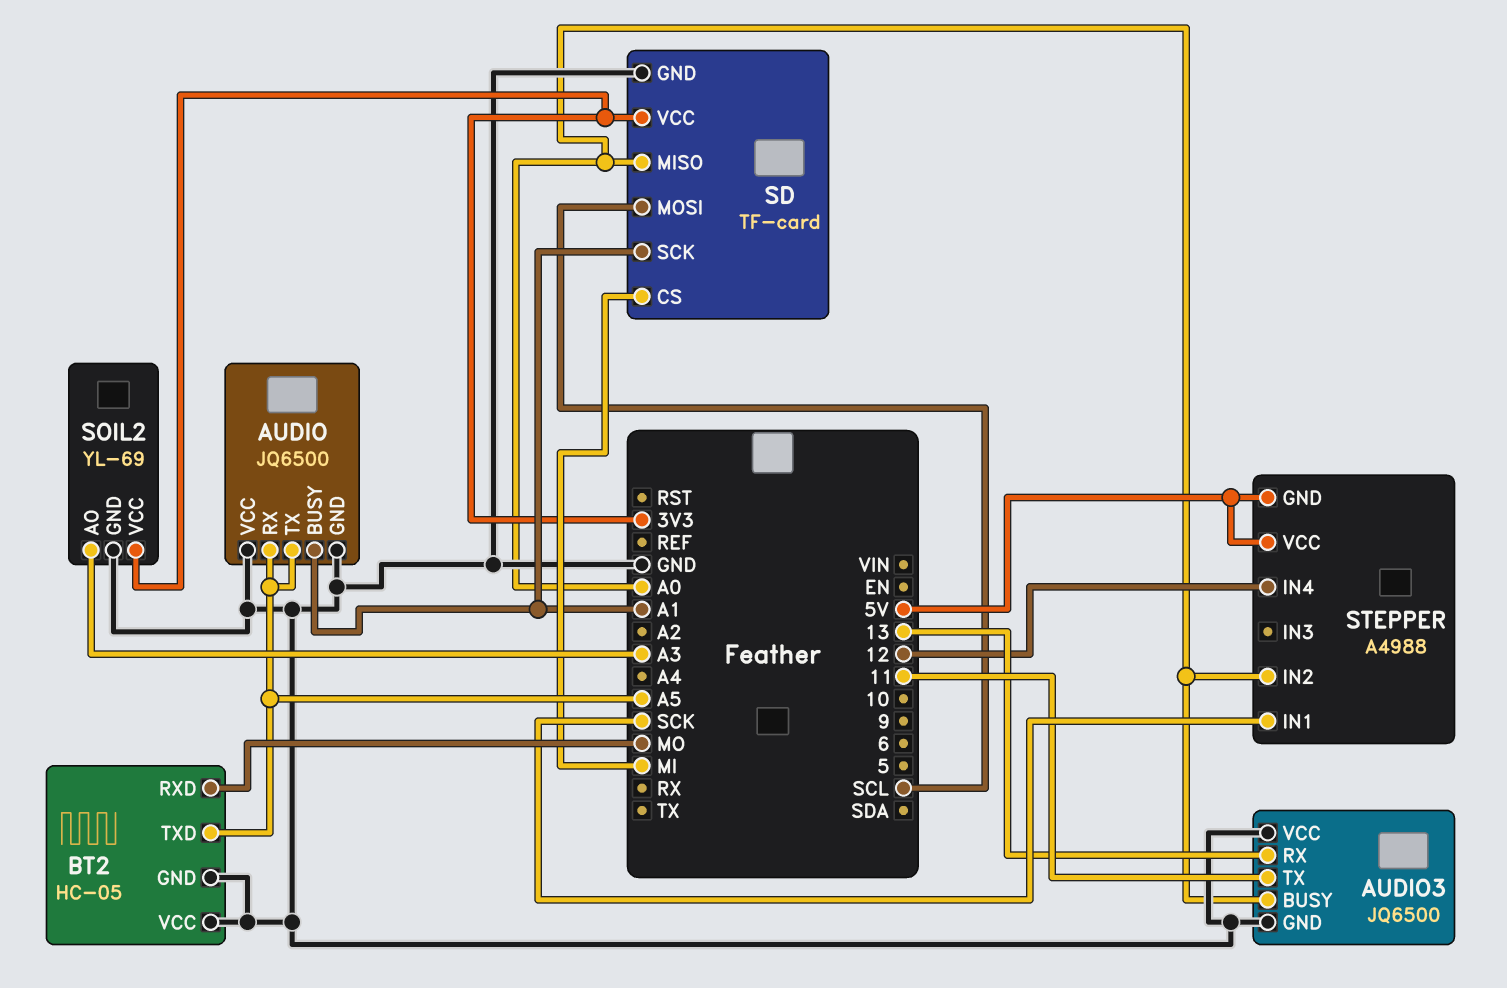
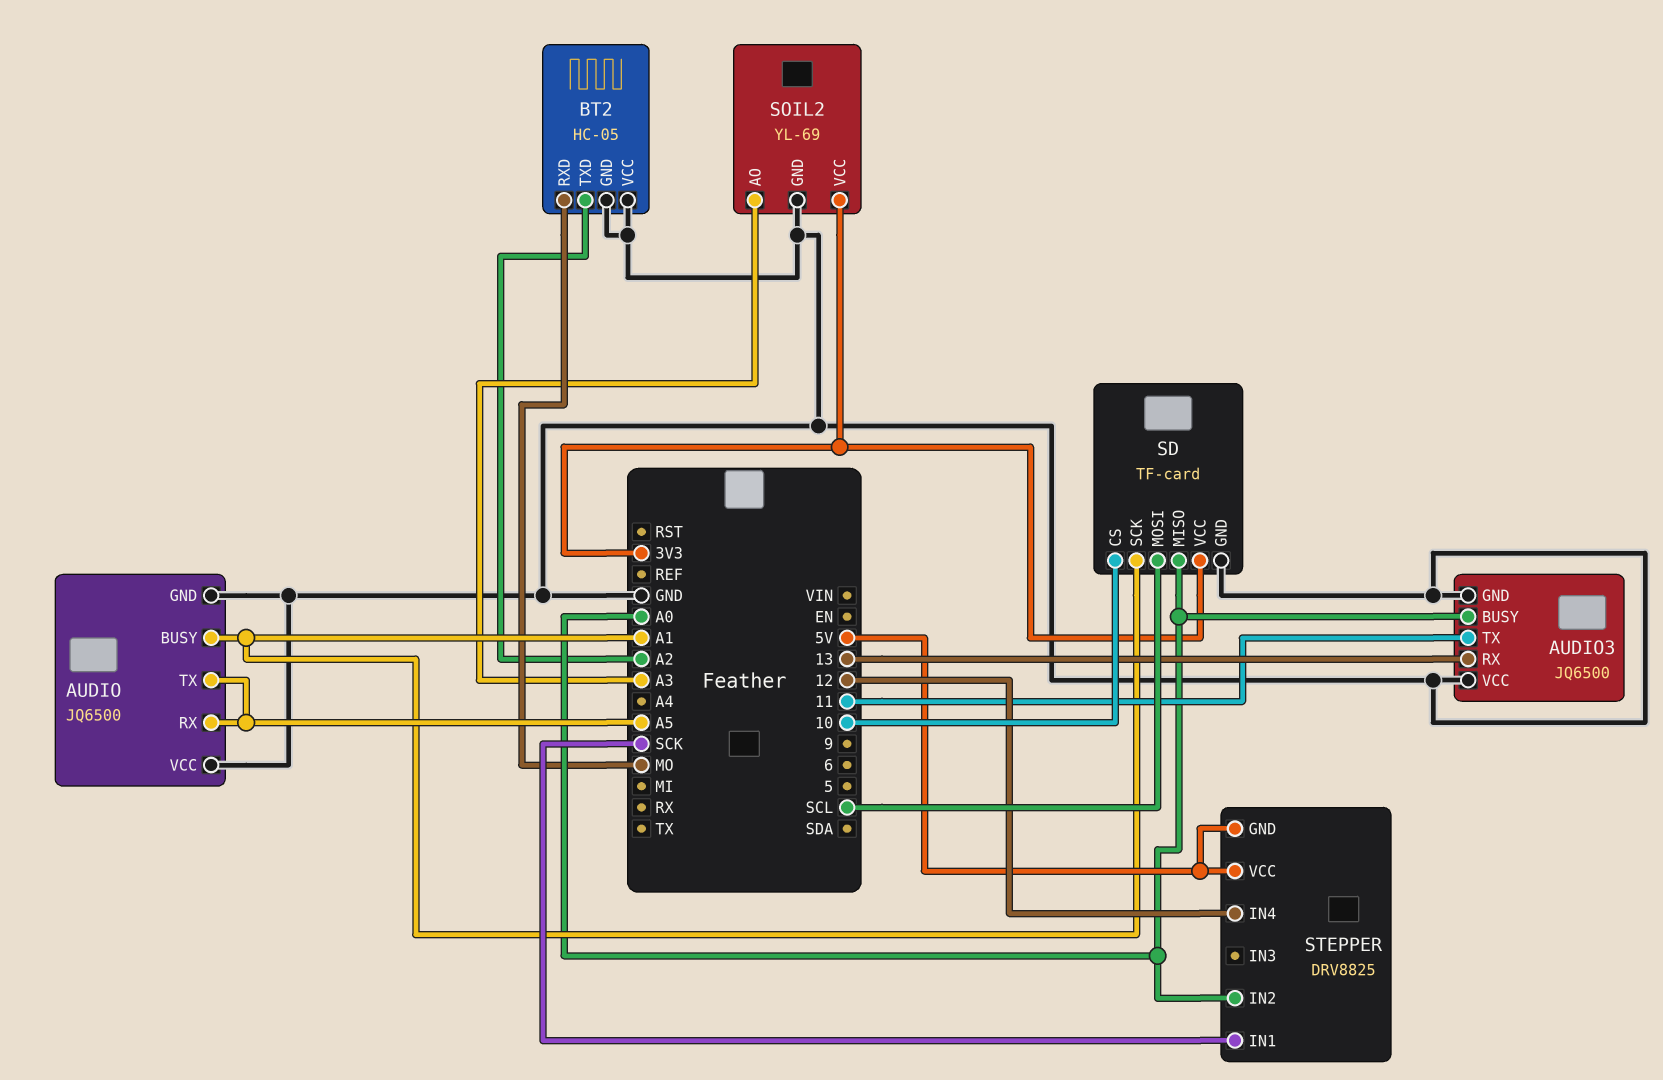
BT2 pin TXD: A5 -> A2
SD pin CS: MI -> 10
STEPPER: A4988 -> DRV8825

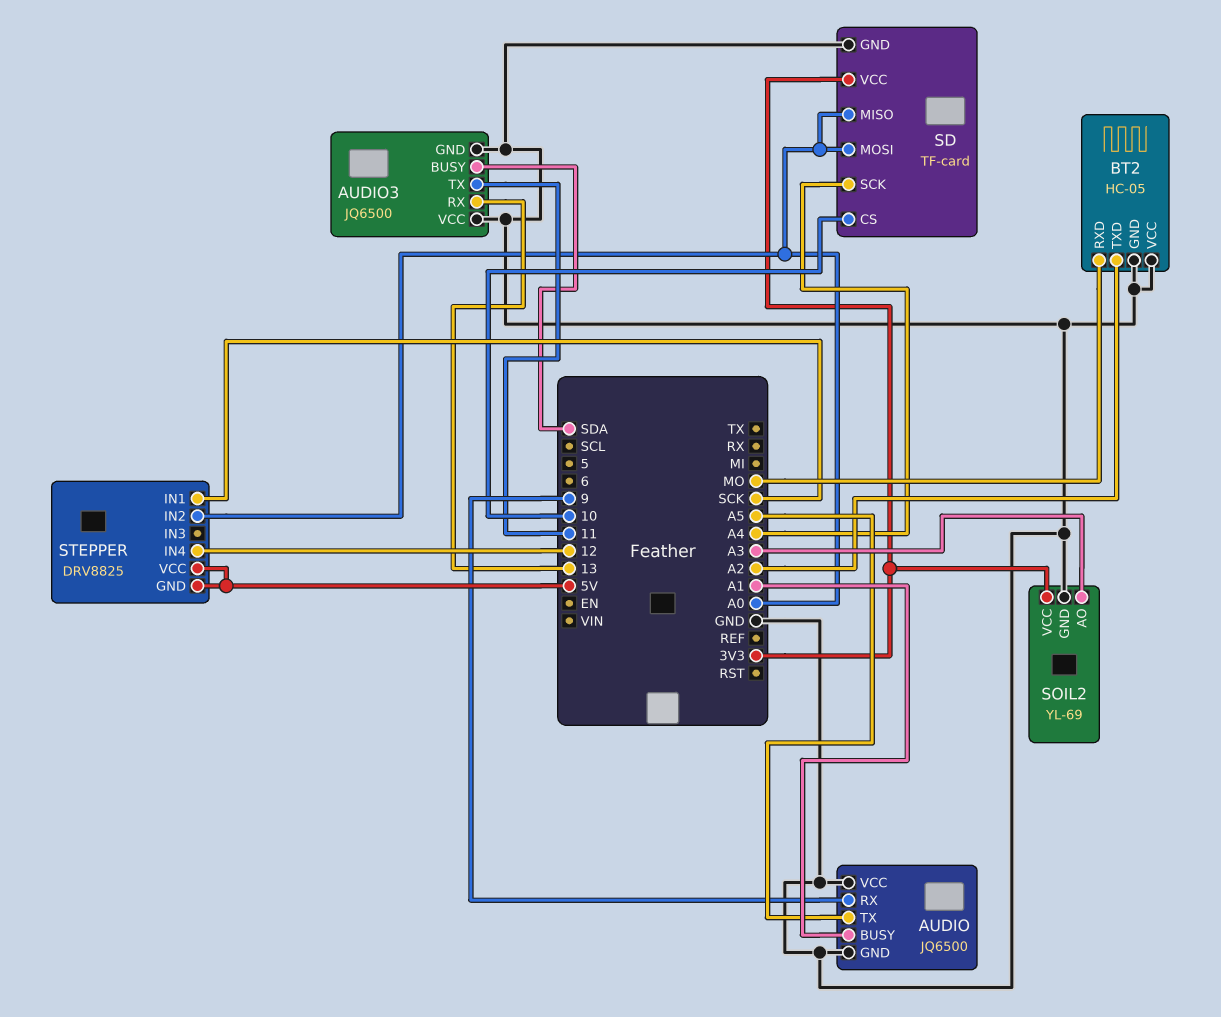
AUDIO pin RX: A5 -> 9
AUDIO3 pin BUSY: A0 -> SDA
SD pin MOSI: SCL -> A0
SD pin SCK: A1 -> A4

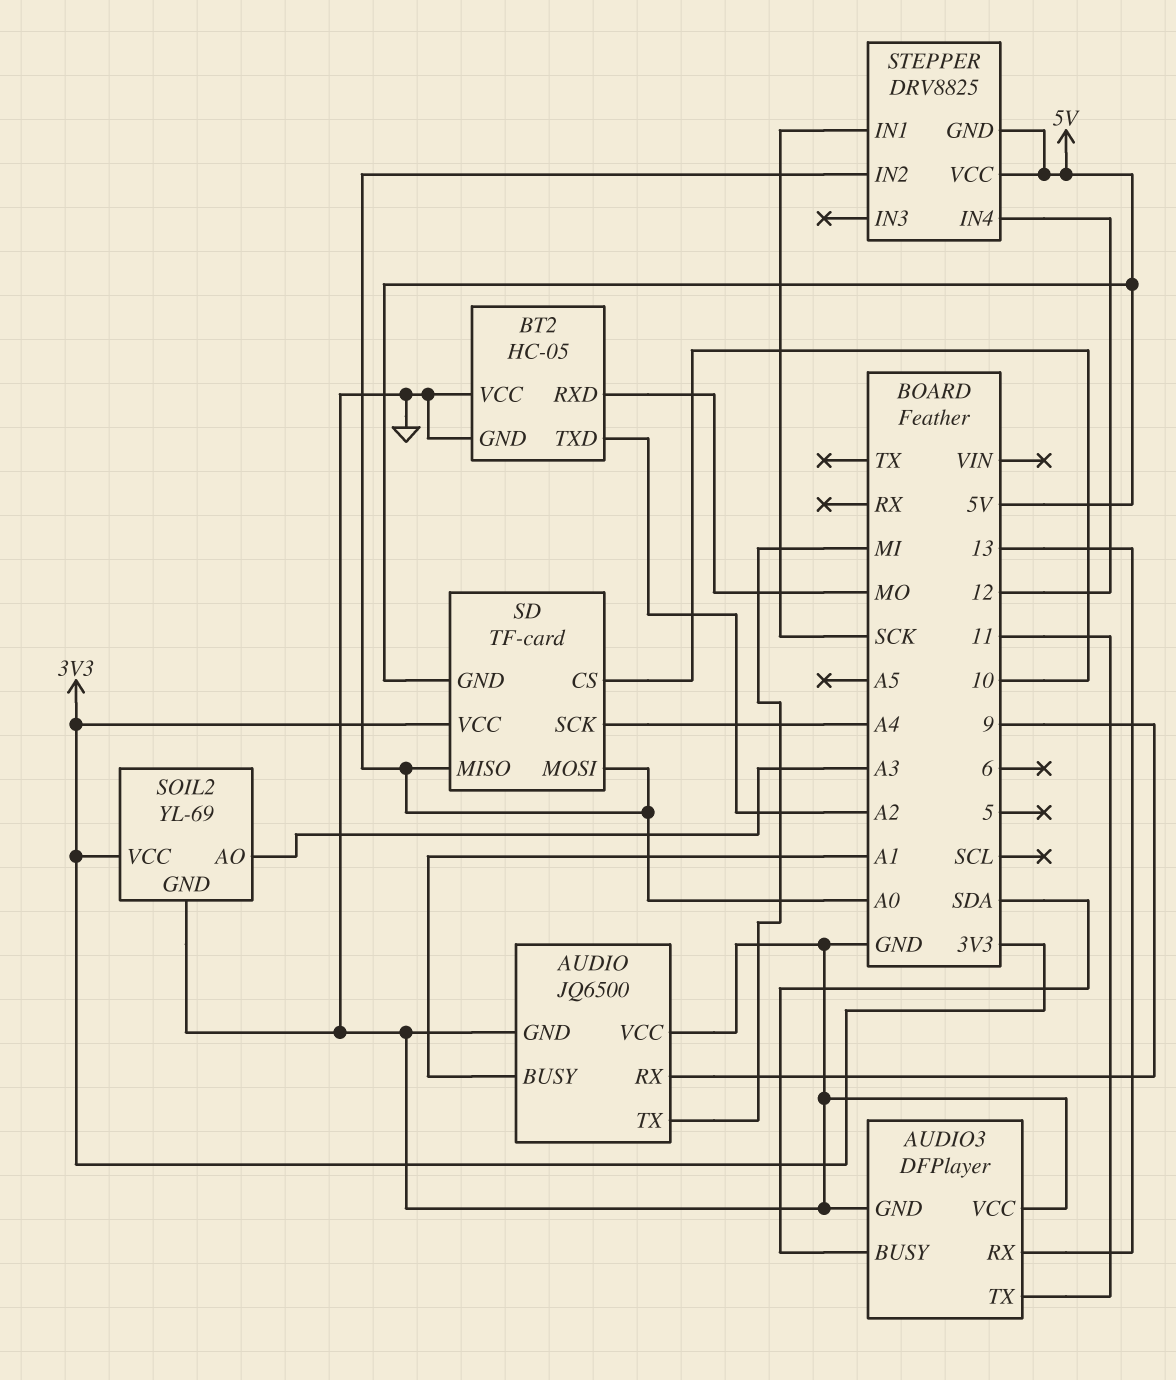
AUDIO pin TX: A5 -> MI
AUDIO3: JQ6500 -> DFPlayer
SD pin GND: GND -> 5V

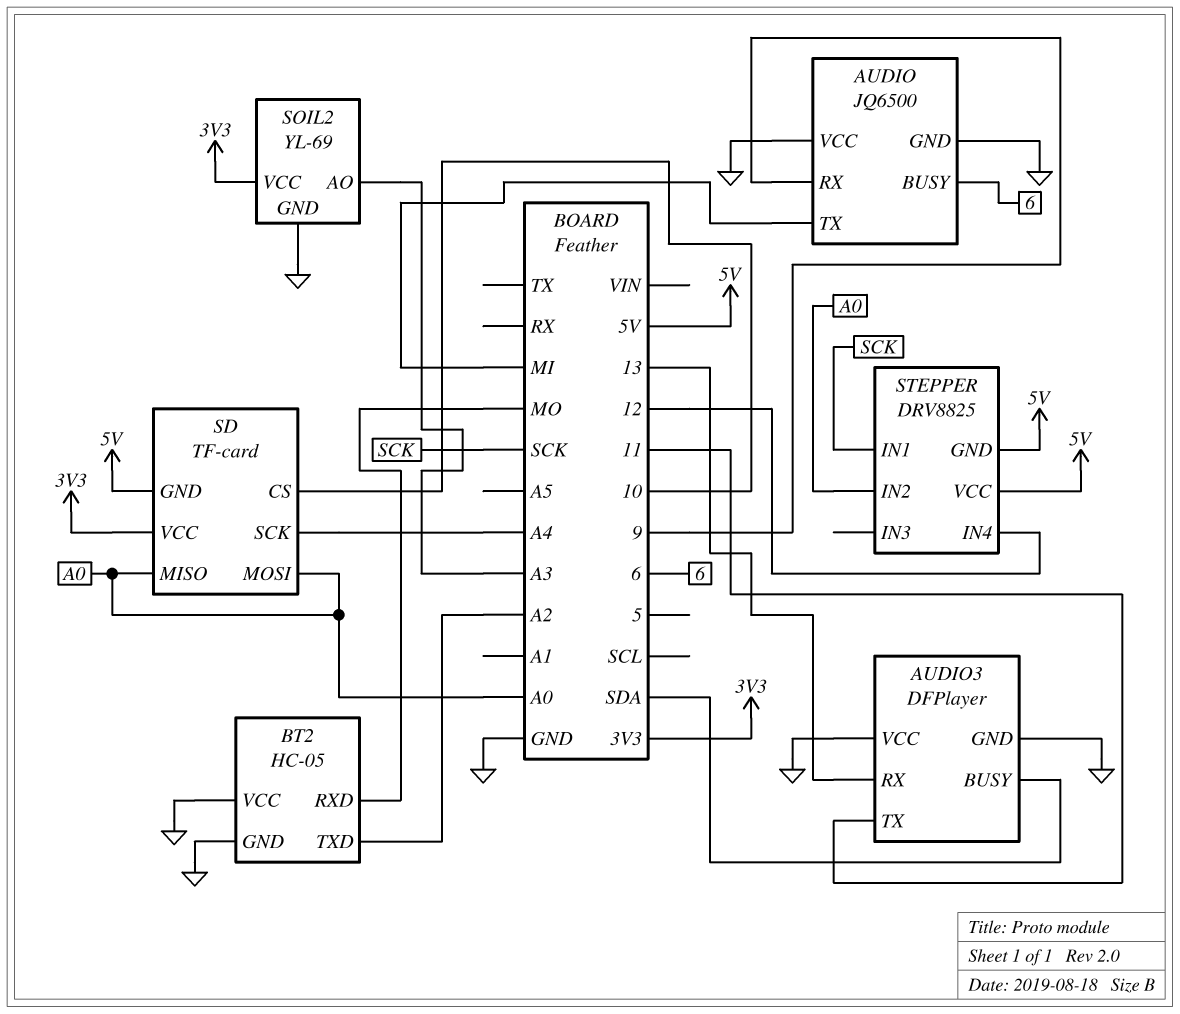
AUDIO pin BUSY: A1 -> 6

